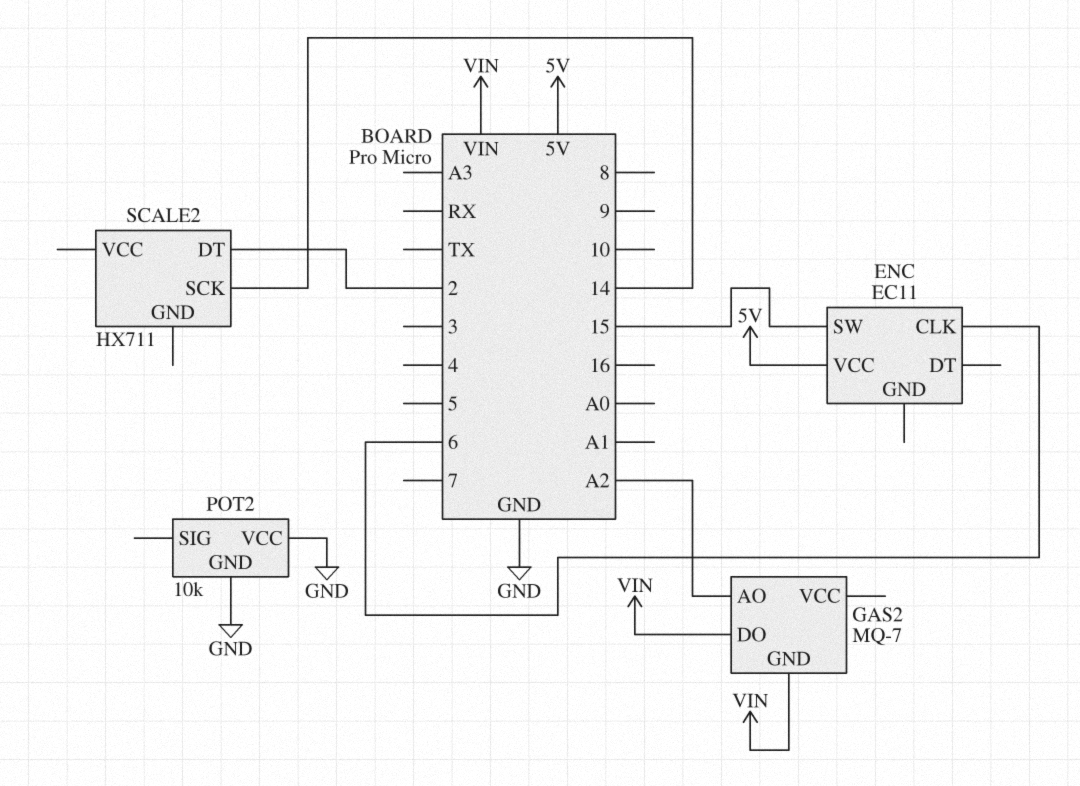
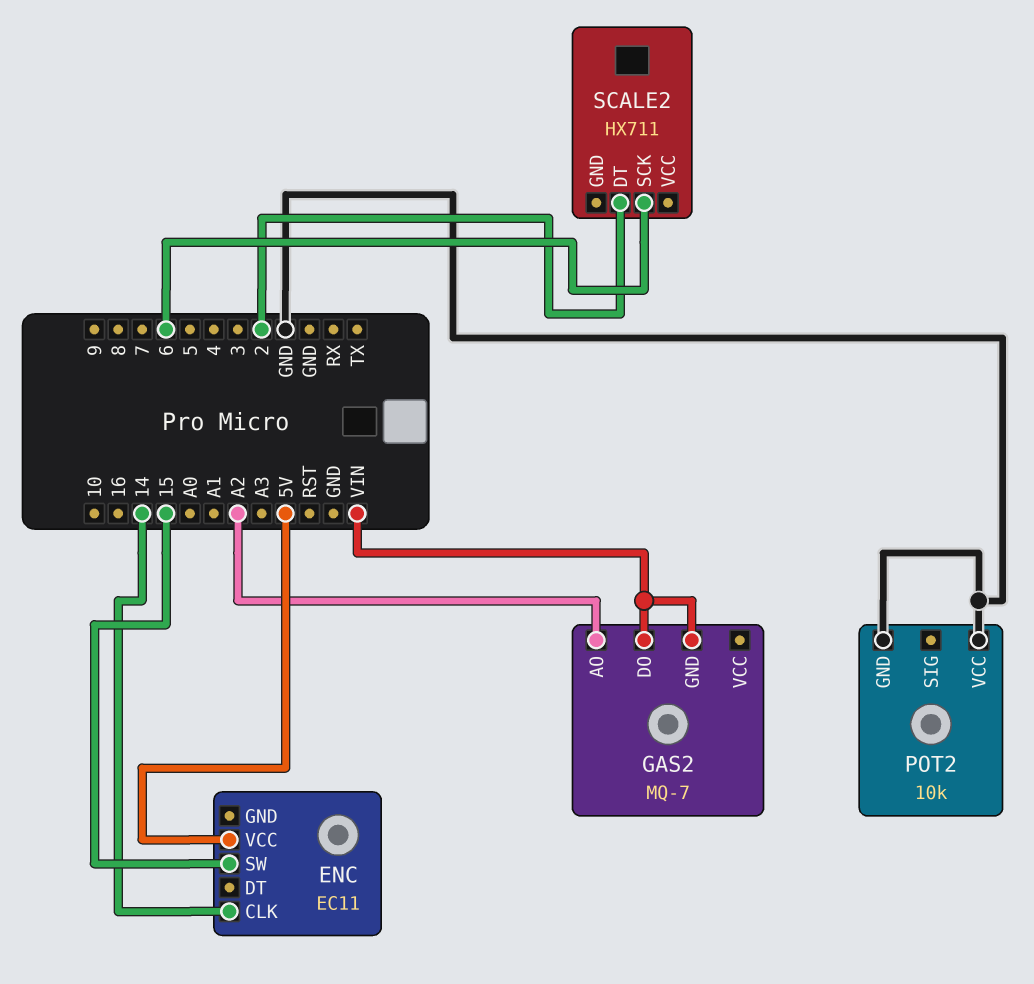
ENC pin CLK: 6 -> 14
SCALE2 pin SCK: 14 -> 6

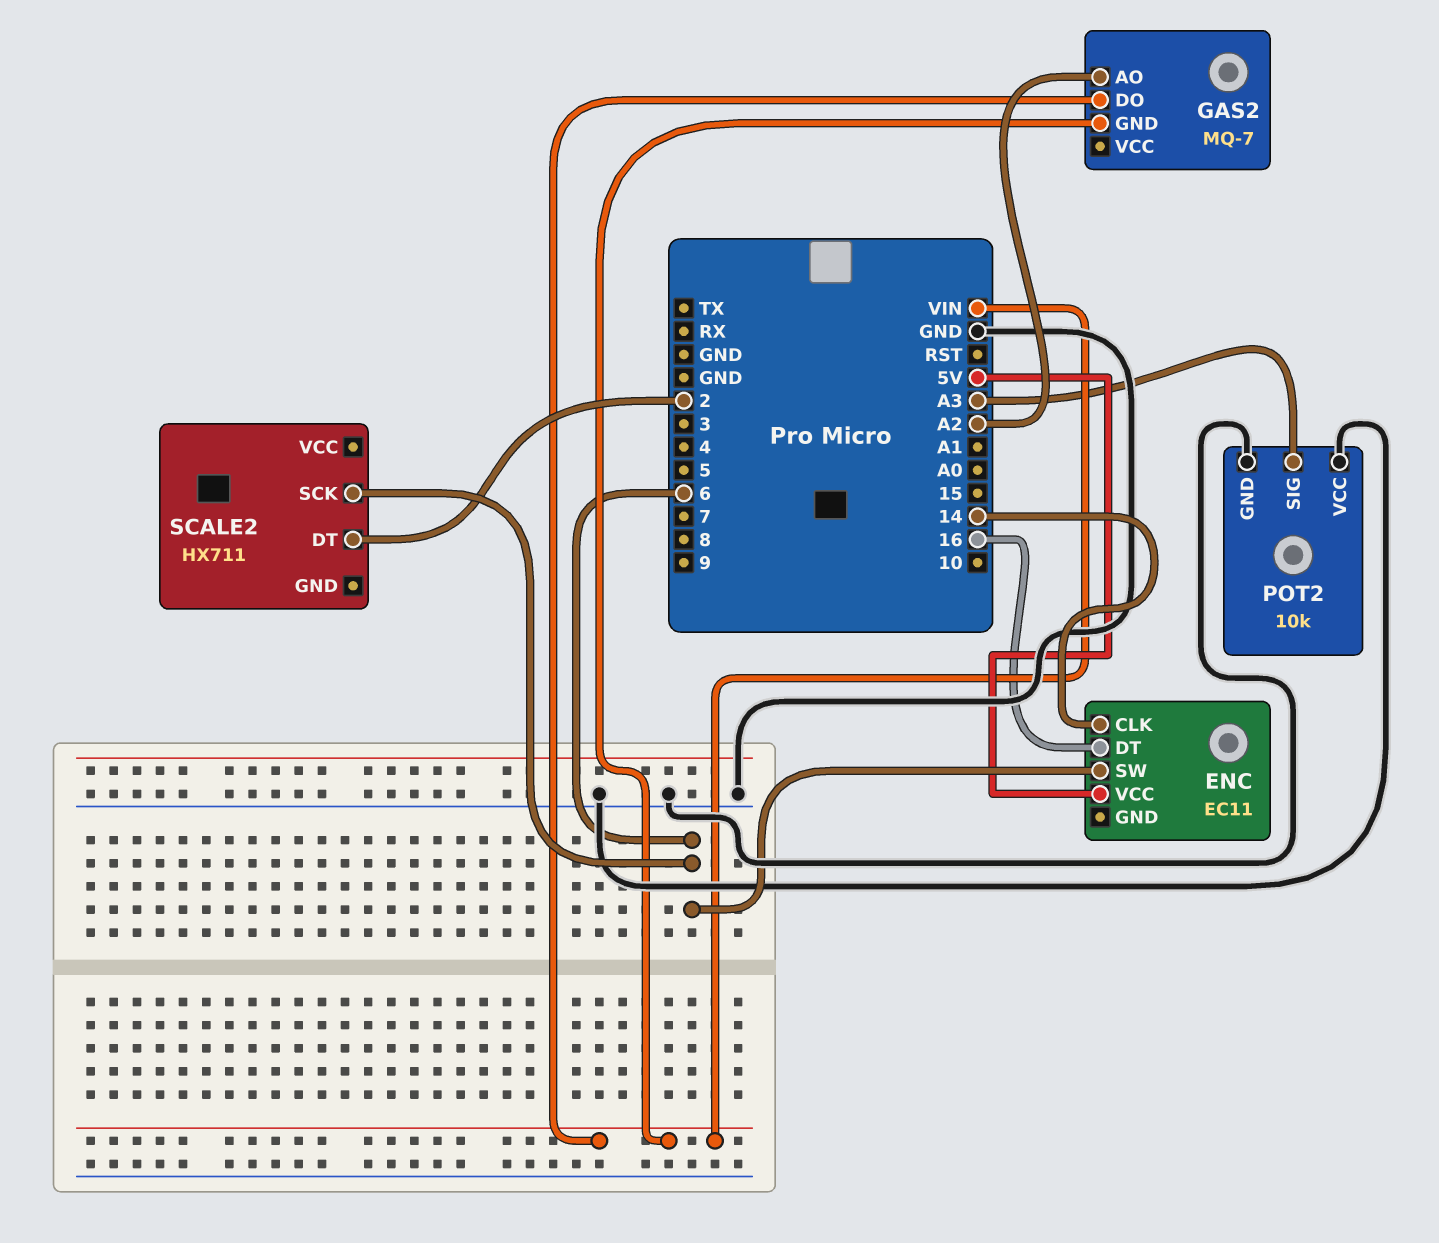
ENC pin DT: none -> 16
ENC pin SW: 15 -> 6
POT2 pin SIG: none -> A3

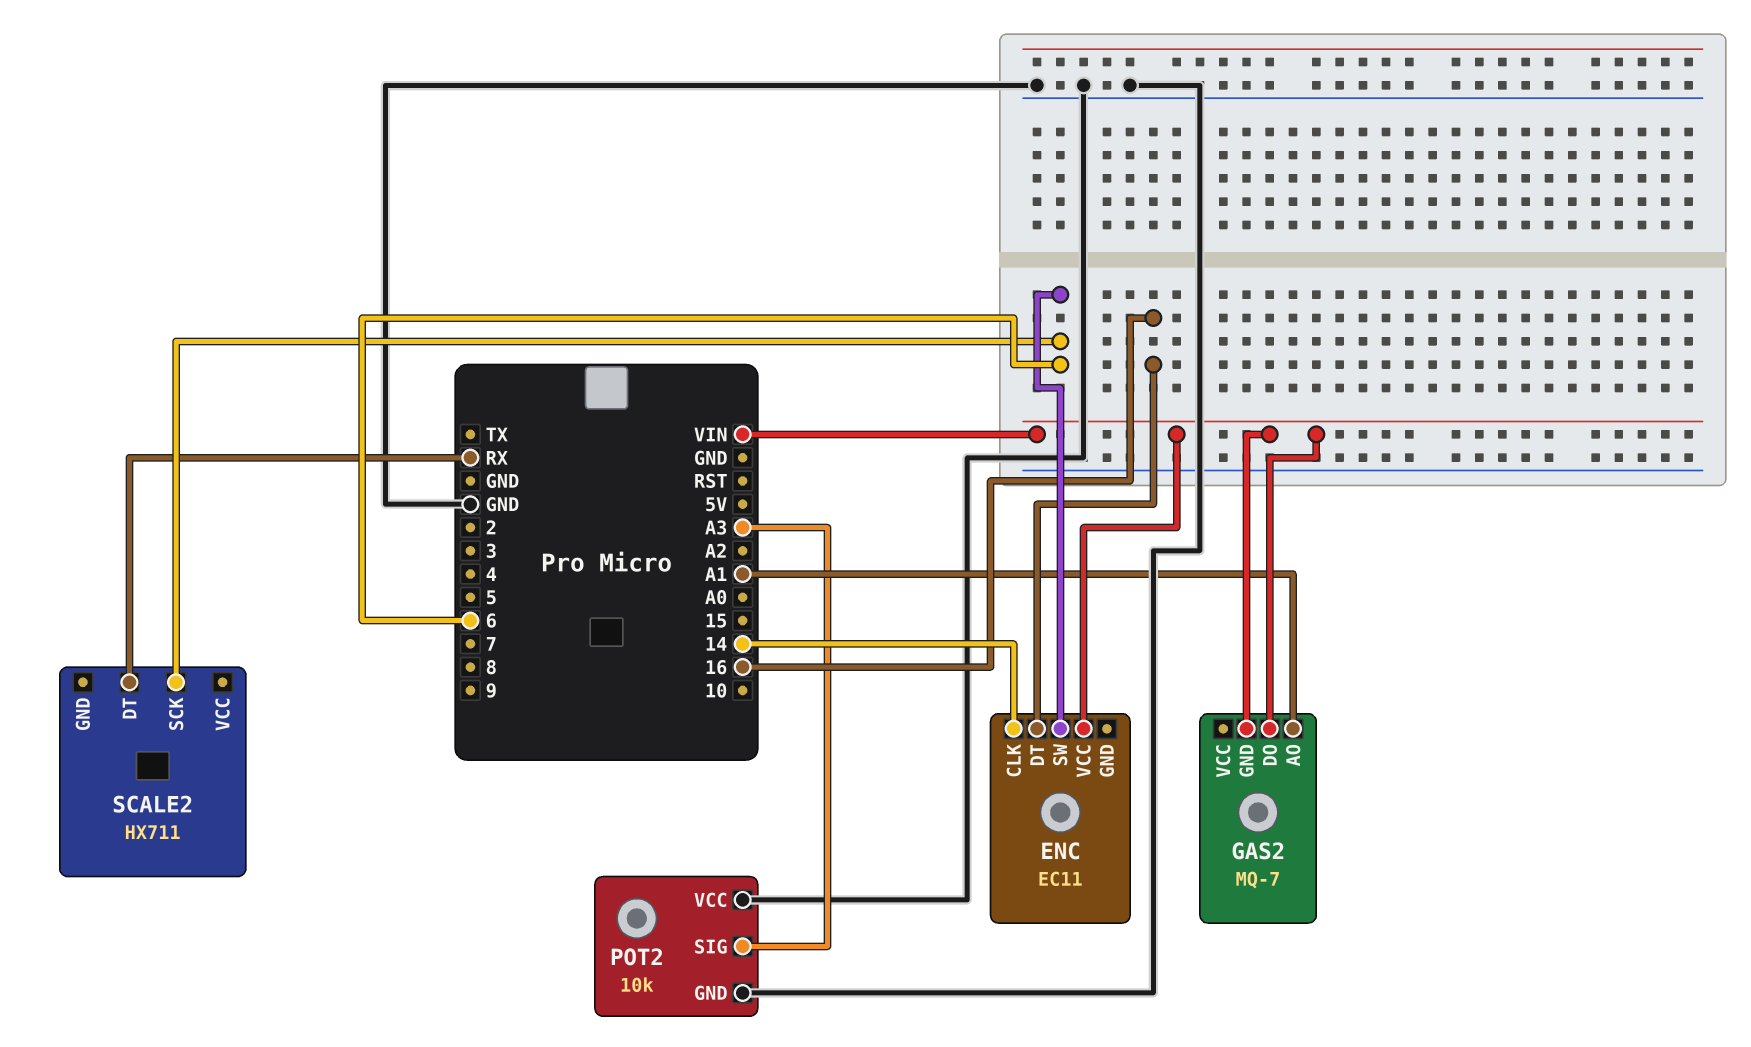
ENC pin VCC: 5V -> VIN
GAS2 pin AO: A2 -> A1
SCALE2 pin DT: 2 -> RX

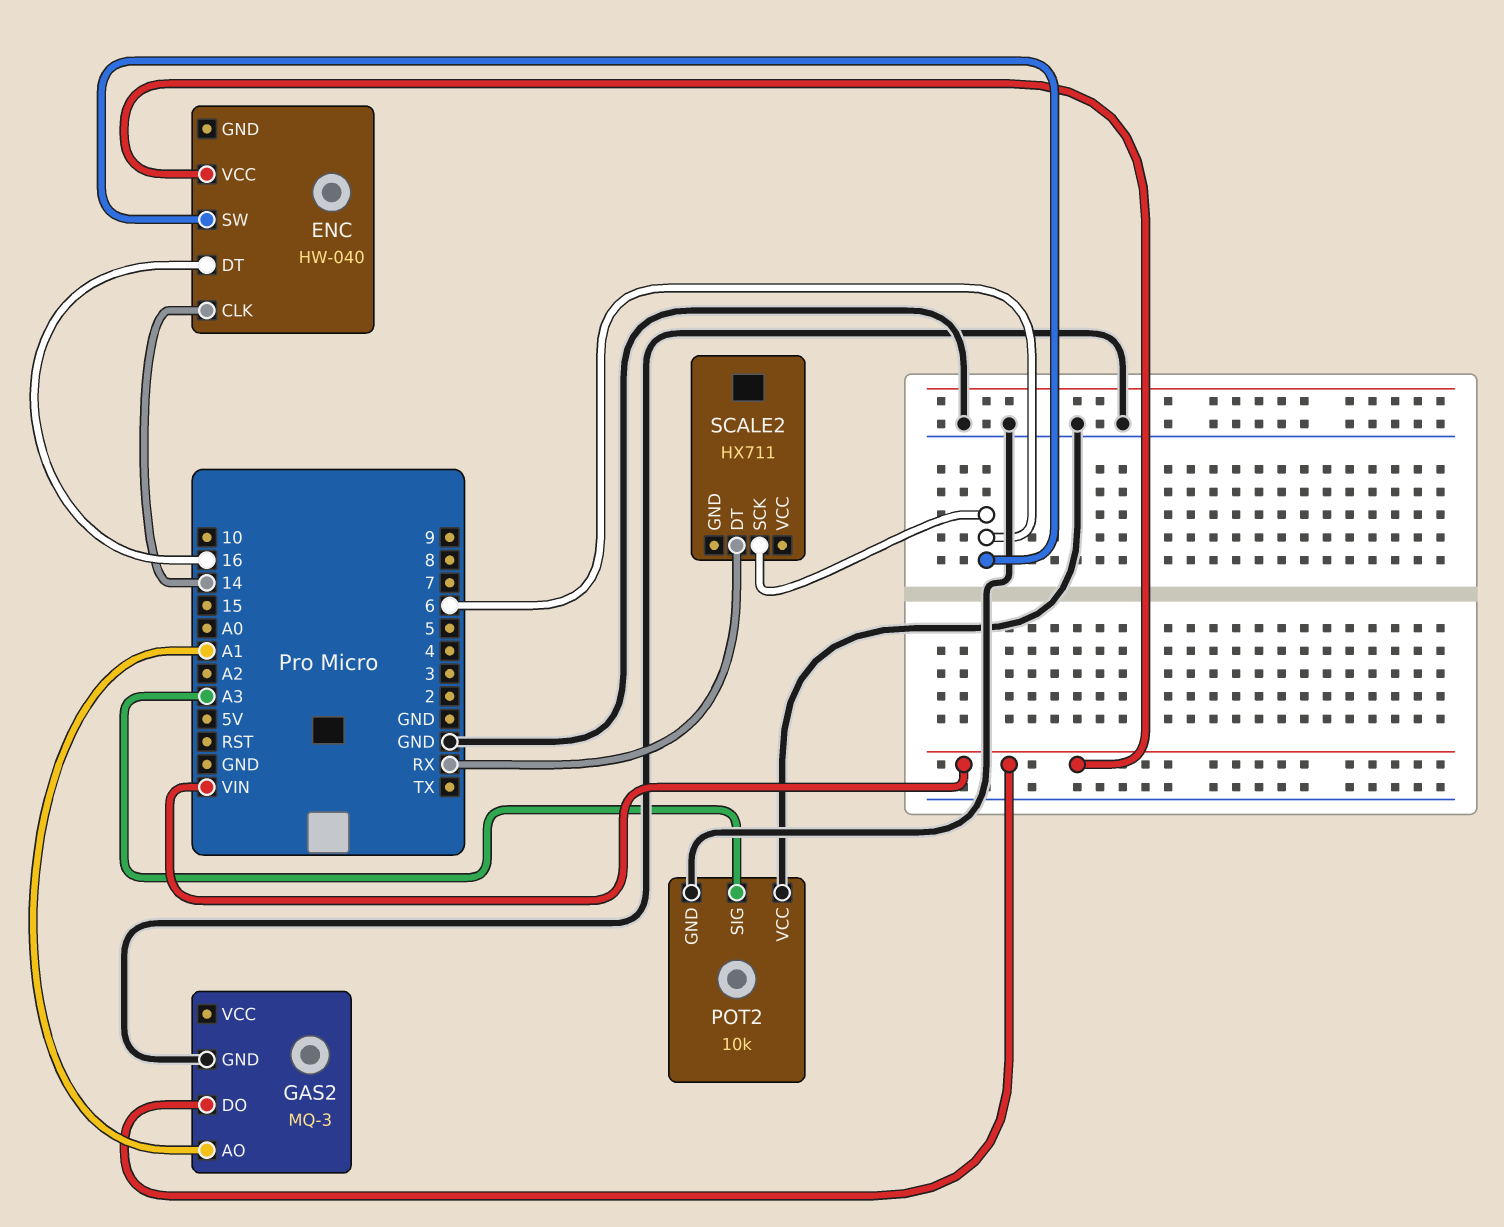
ENC: EC11 -> HW-040
GAS2: MQ-7 -> MQ-3
GAS2 pin GND: VIN -> GND

